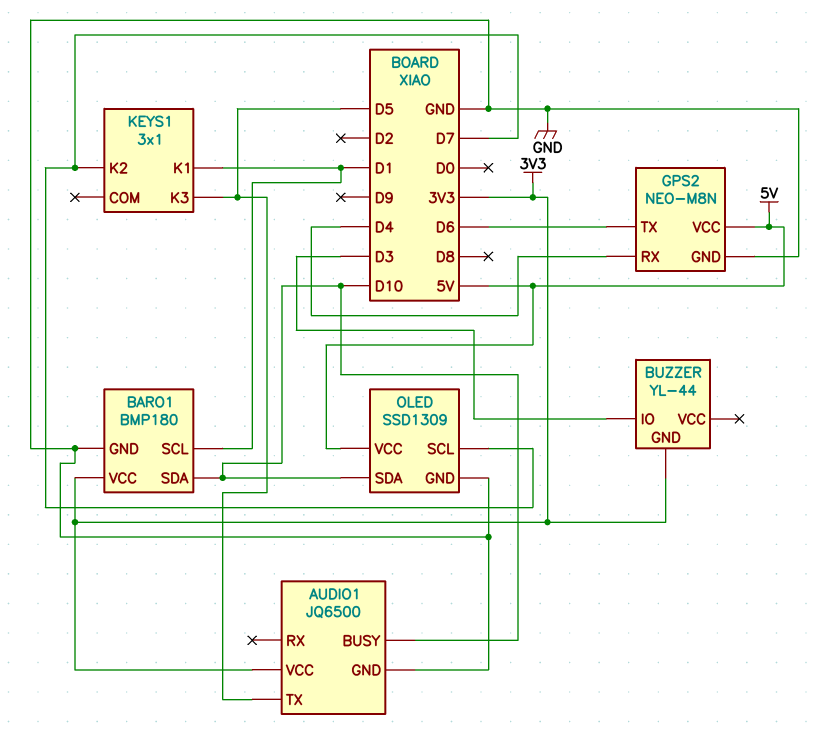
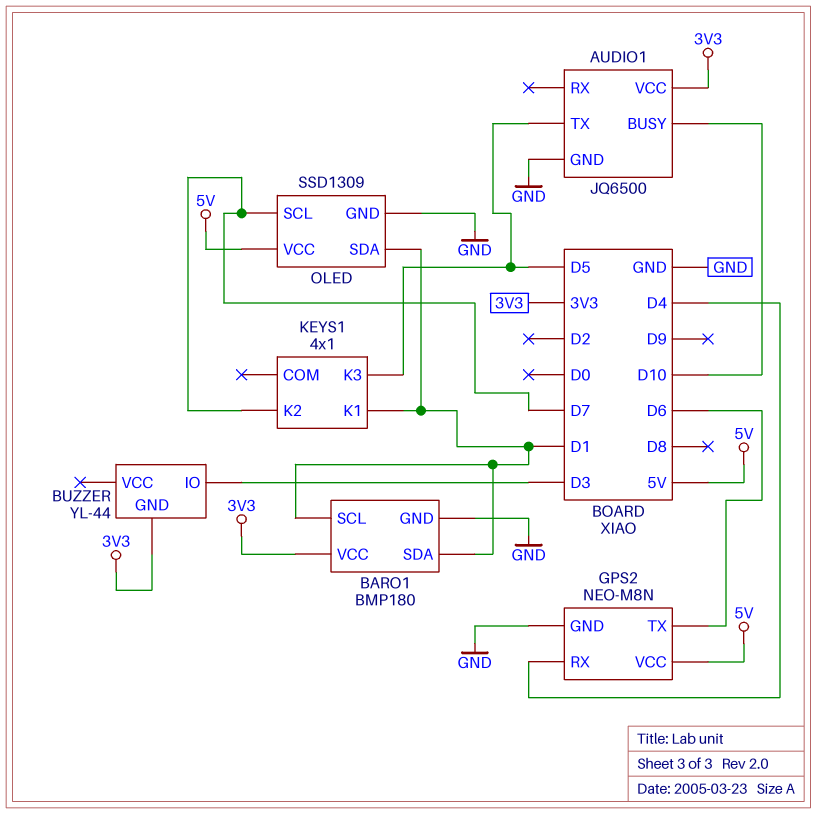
BARO1 pin SDA: D10 -> D1
KEYS1: 3x1 -> 4x1
OLED pin SDA: D10 -> D1

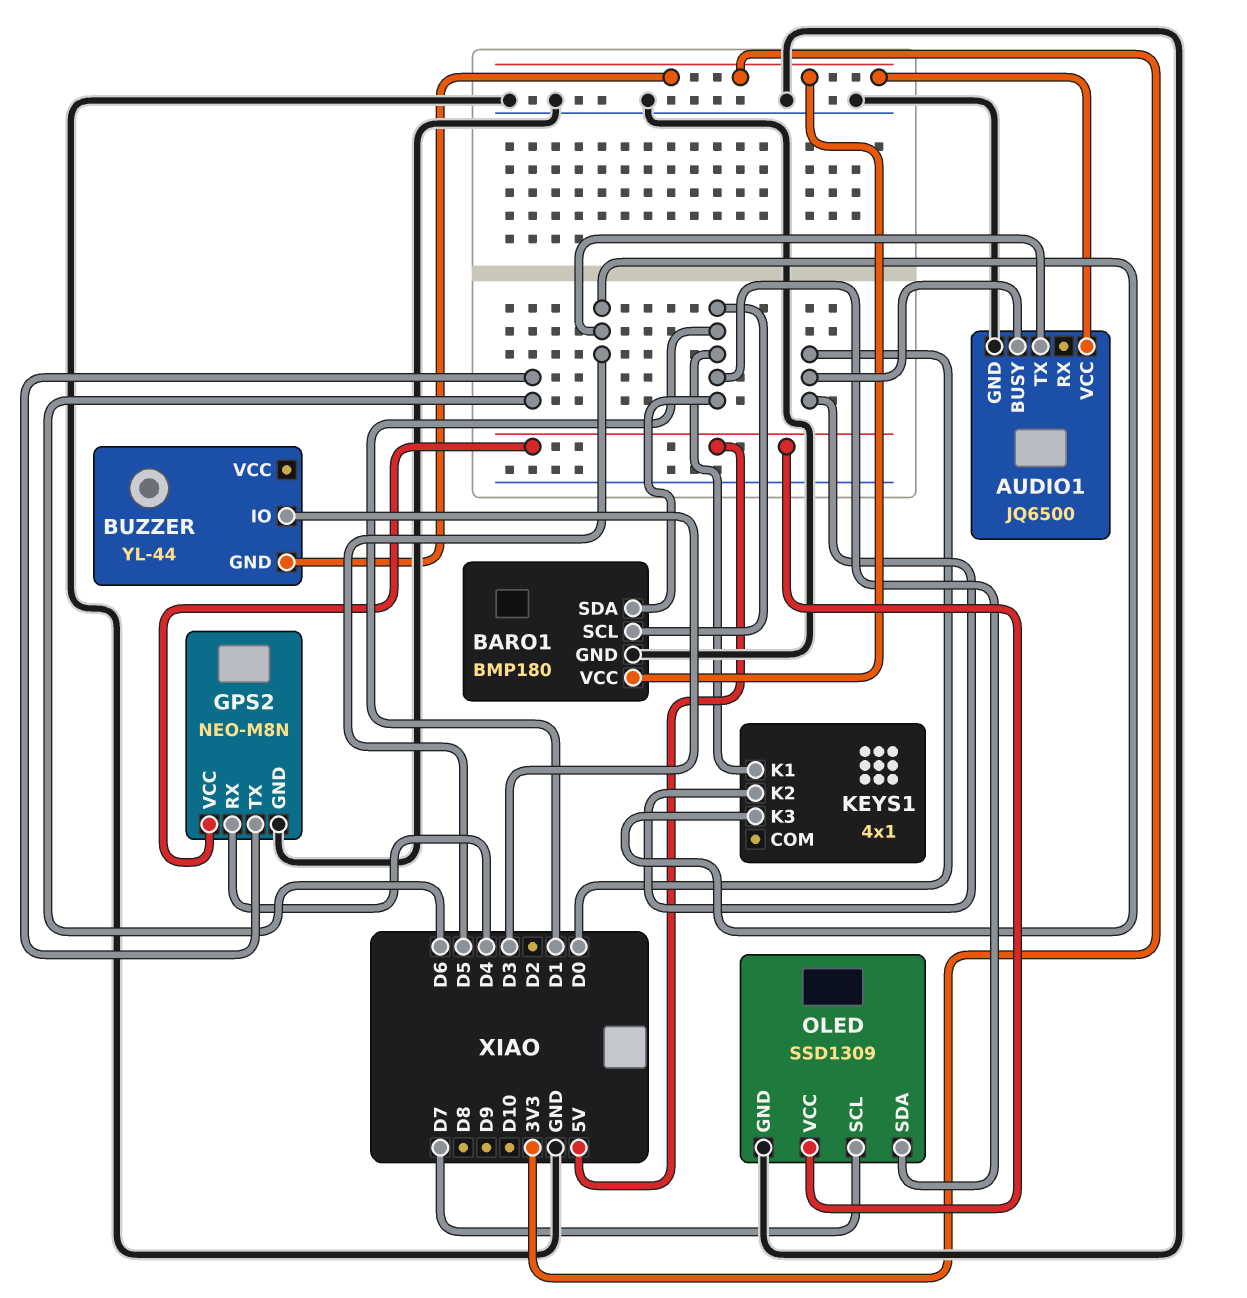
AUDIO1 pin BUSY: D10 -> D0
KEYS1 pin K2: D7 -> D0

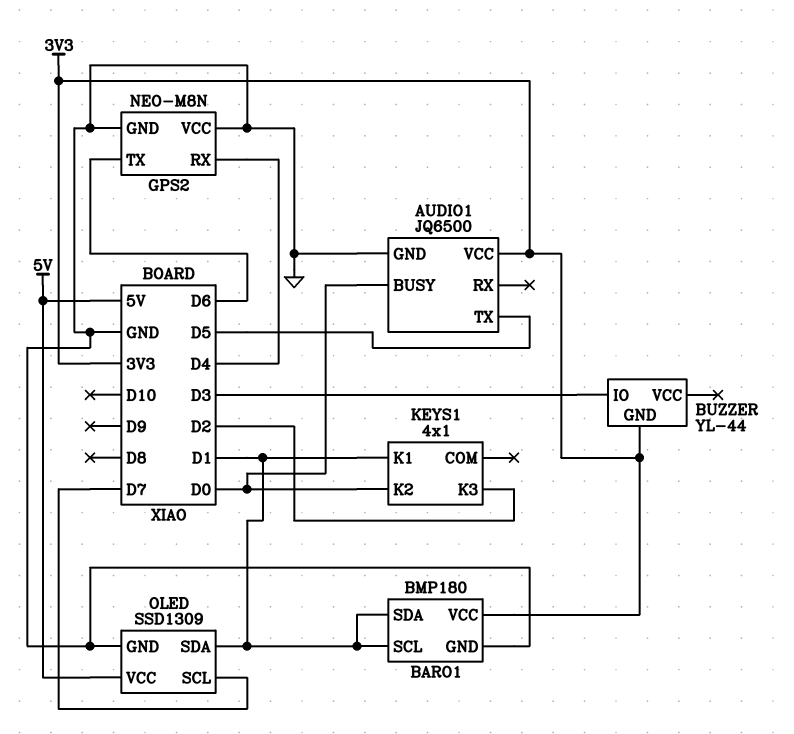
GPS2 pin VCC: 5V -> GND
KEYS1 pin K3: D5 -> D2

